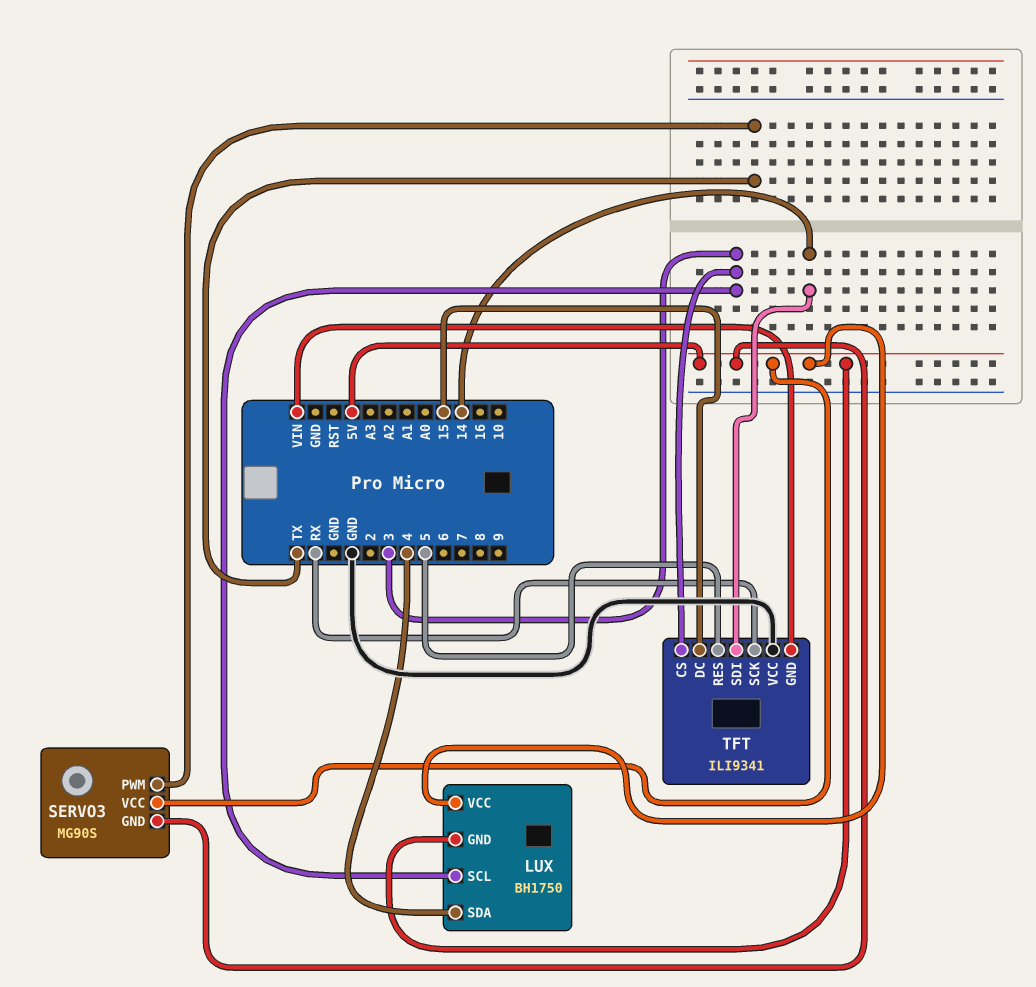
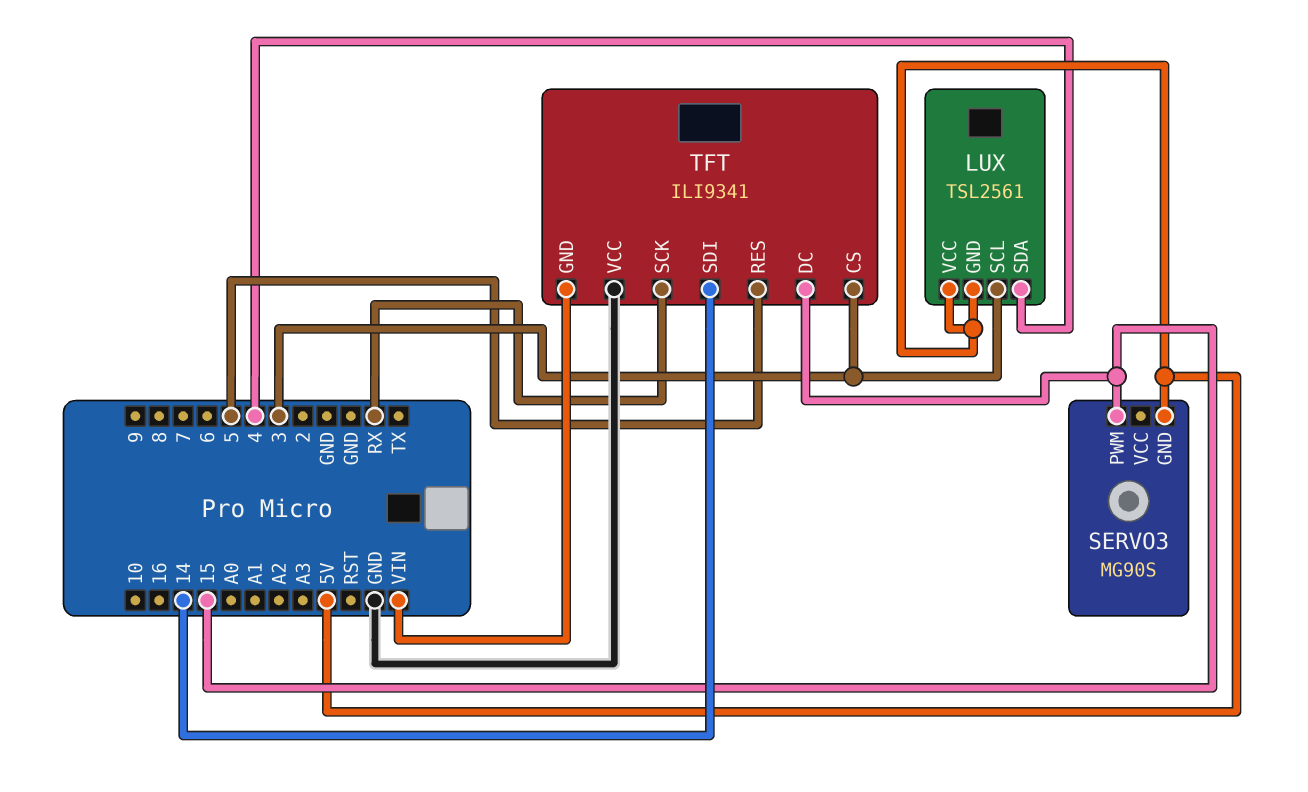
LUX: BH1750 -> TSL2561
SERVO3 pin PWM: TX -> 15
SERVO3 pin VCC: 5V -> none

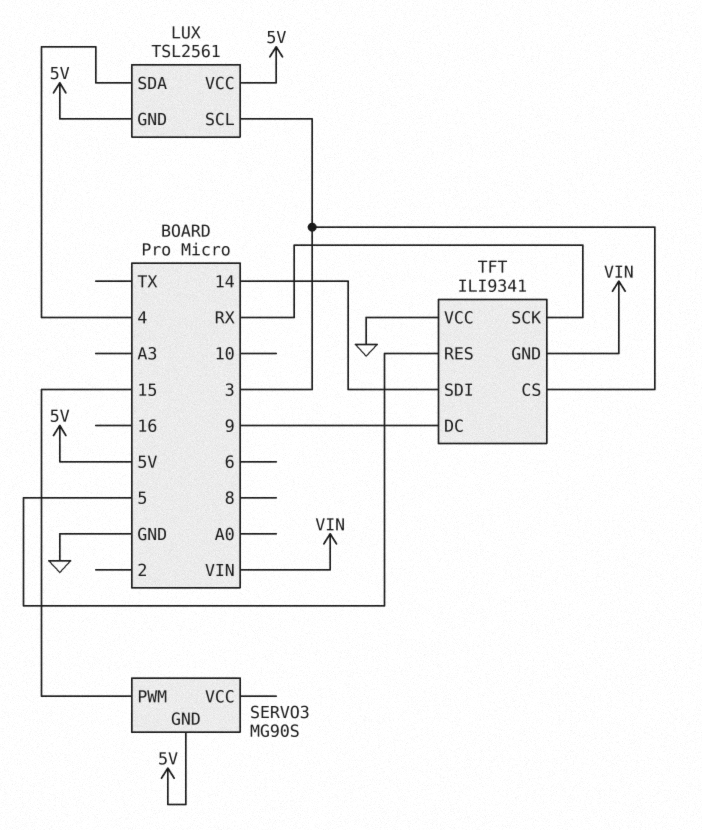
TFT pin DC: 15 -> 9

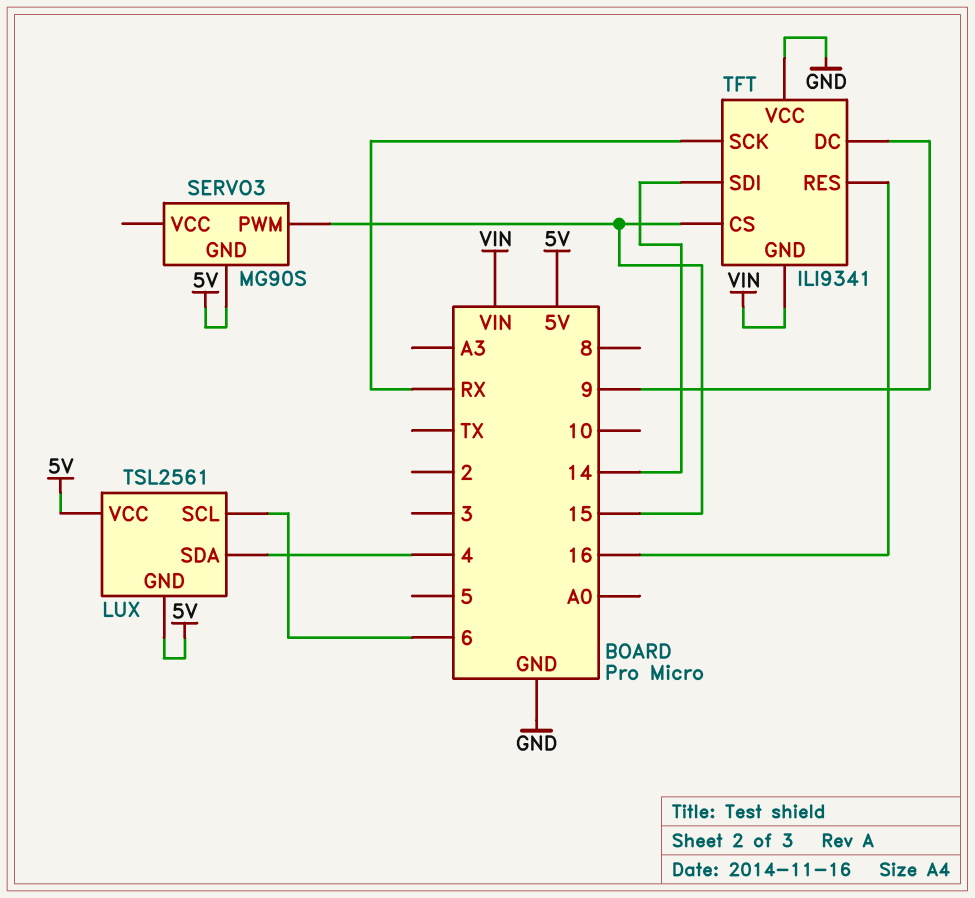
LUX pin SCL: 3 -> 6
TFT pin CS: 3 -> 15
TFT pin RES: 5 -> 16

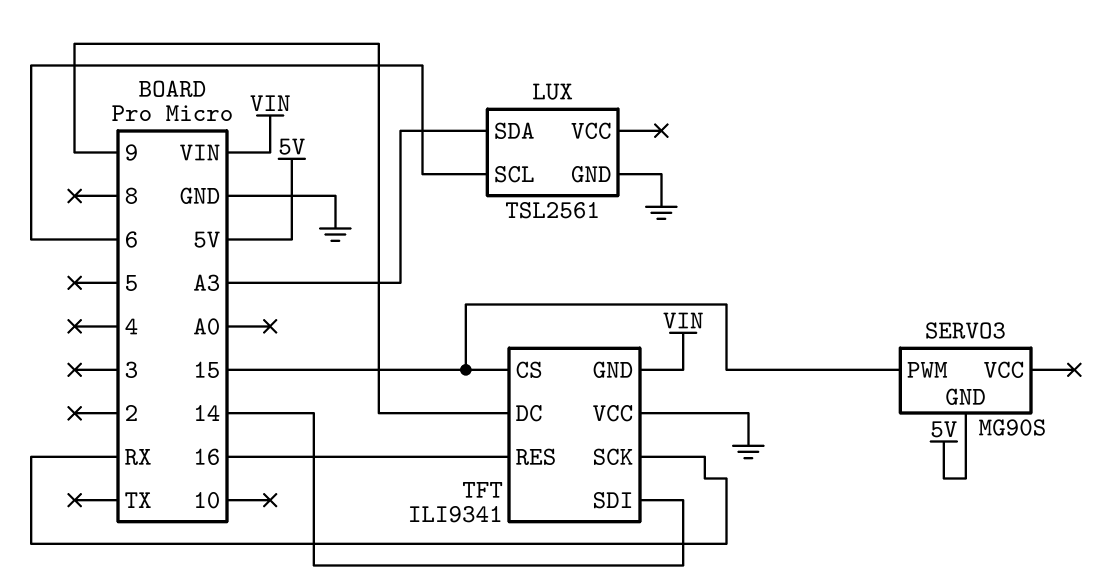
LUX pin GND: 5V -> GND
LUX pin SDA: 4 -> A3
LUX pin VCC: 5V -> none

